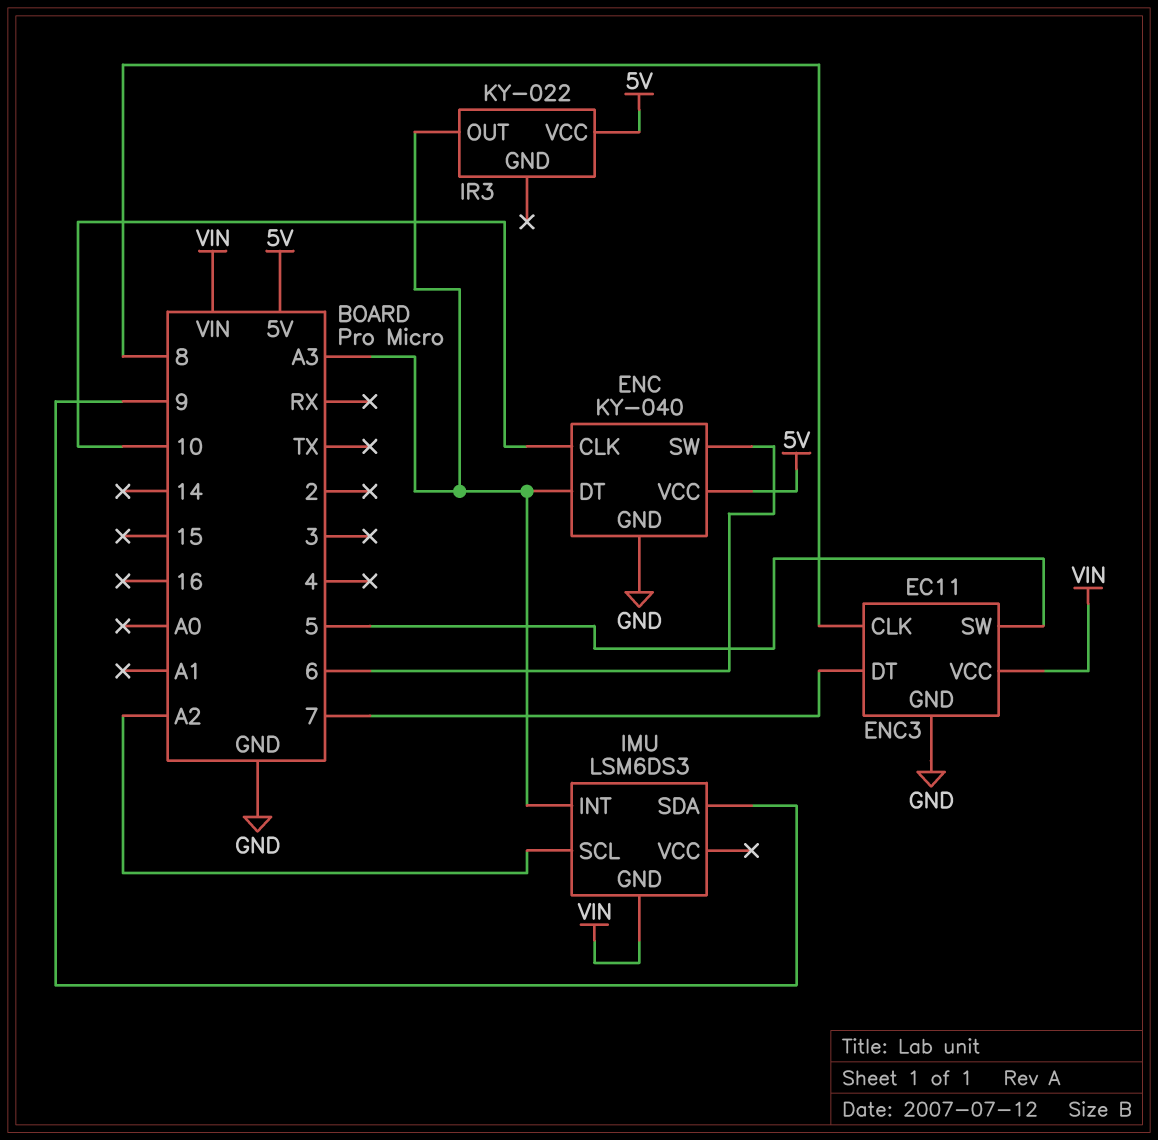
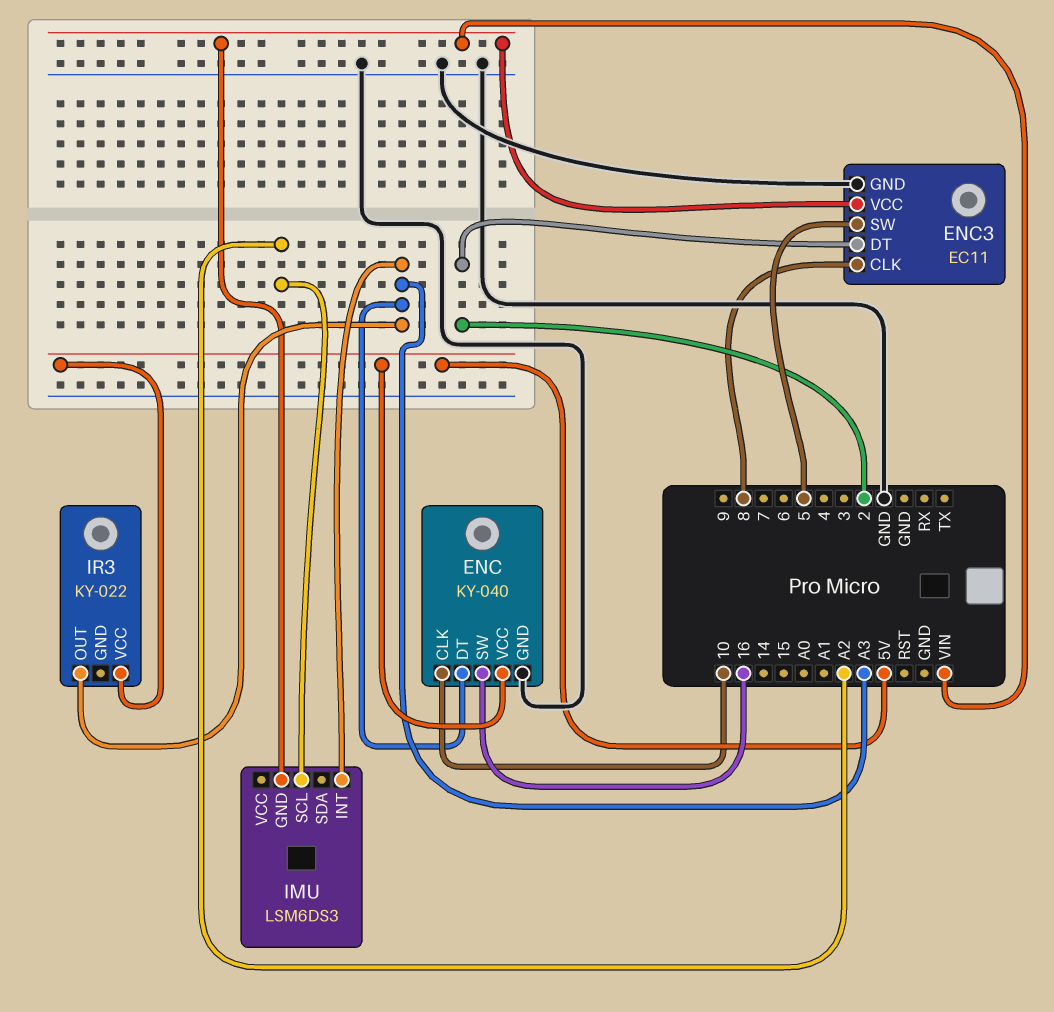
ENC pin SW: 6 -> 16
ENC3 pin DT: 7 -> 2
IMU pin SDA: 9 -> none

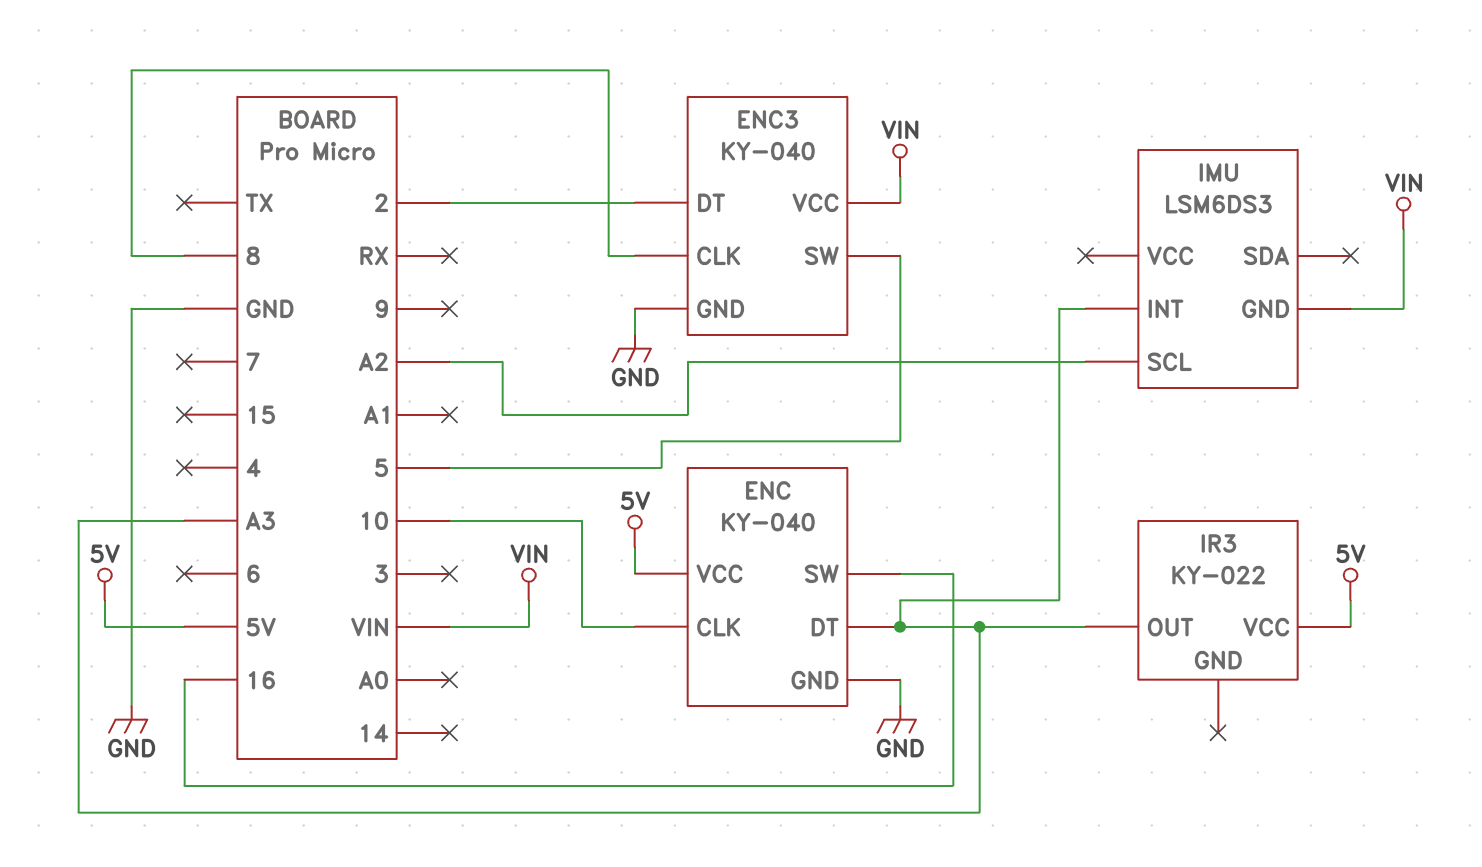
ENC3: EC11 -> KY-040

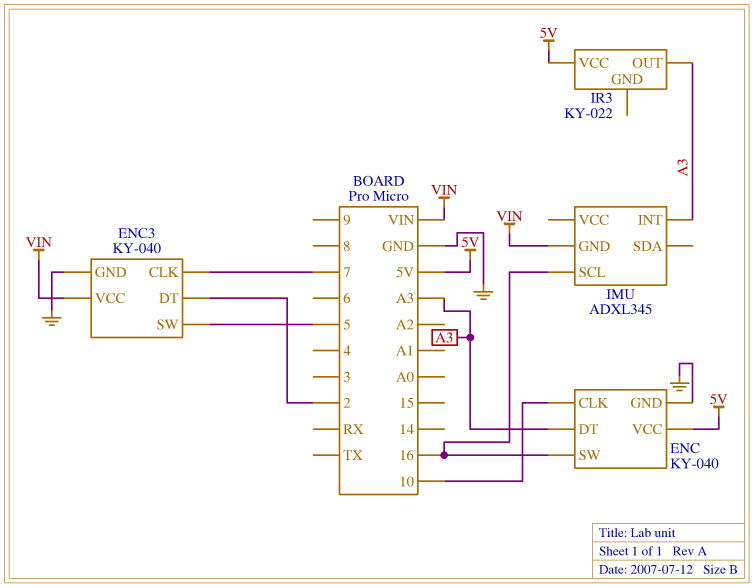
ENC3 pin CLK: 8 -> 7
IMU: LSM6DS3 -> ADXL345
IMU pin SCL: A2 -> 16

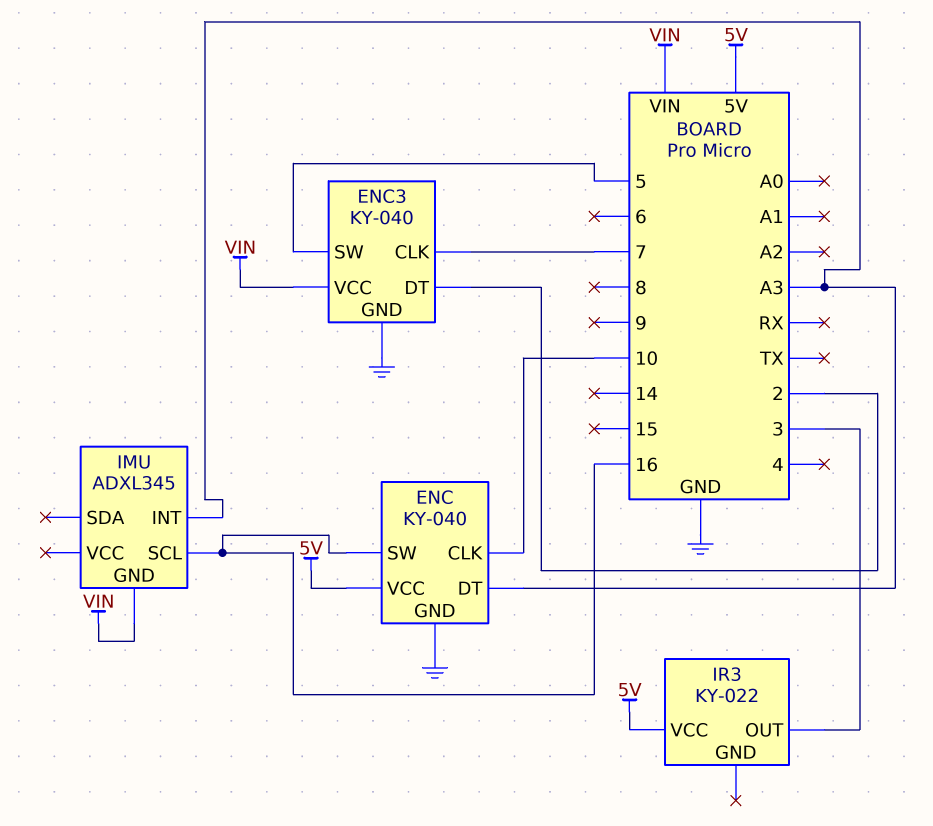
IR3 pin OUT: A3 -> 3

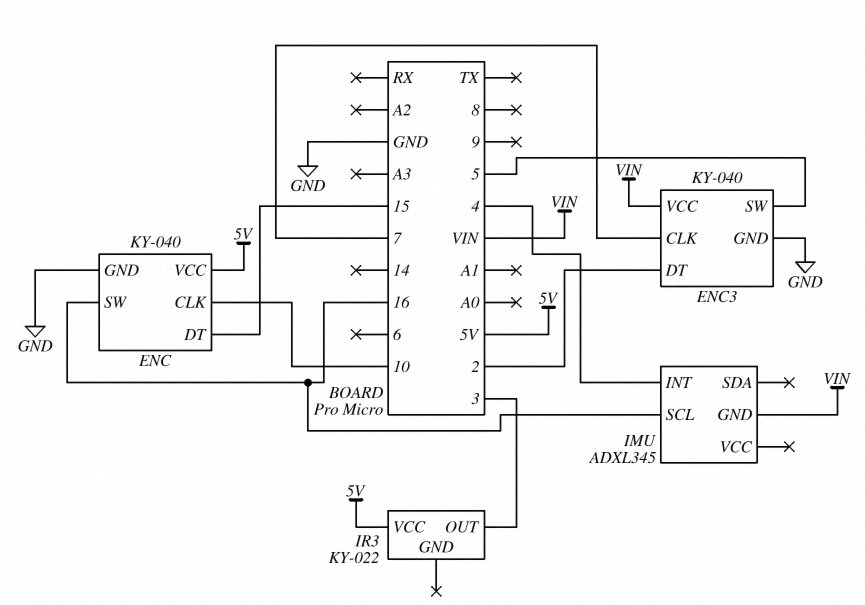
ENC pin DT: A3 -> 15
IMU pin INT: A3 -> 4

